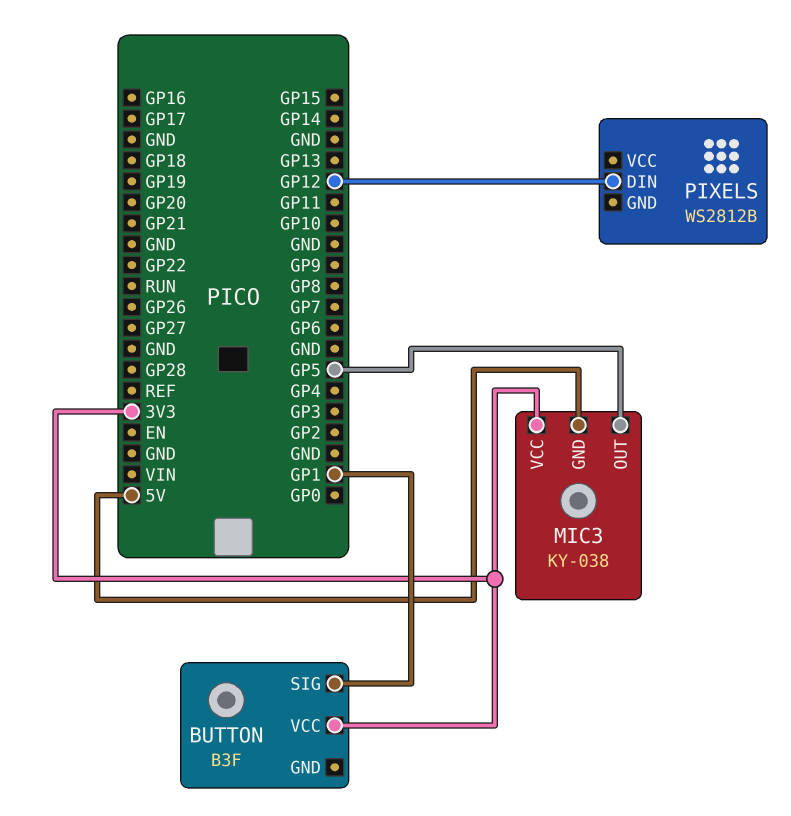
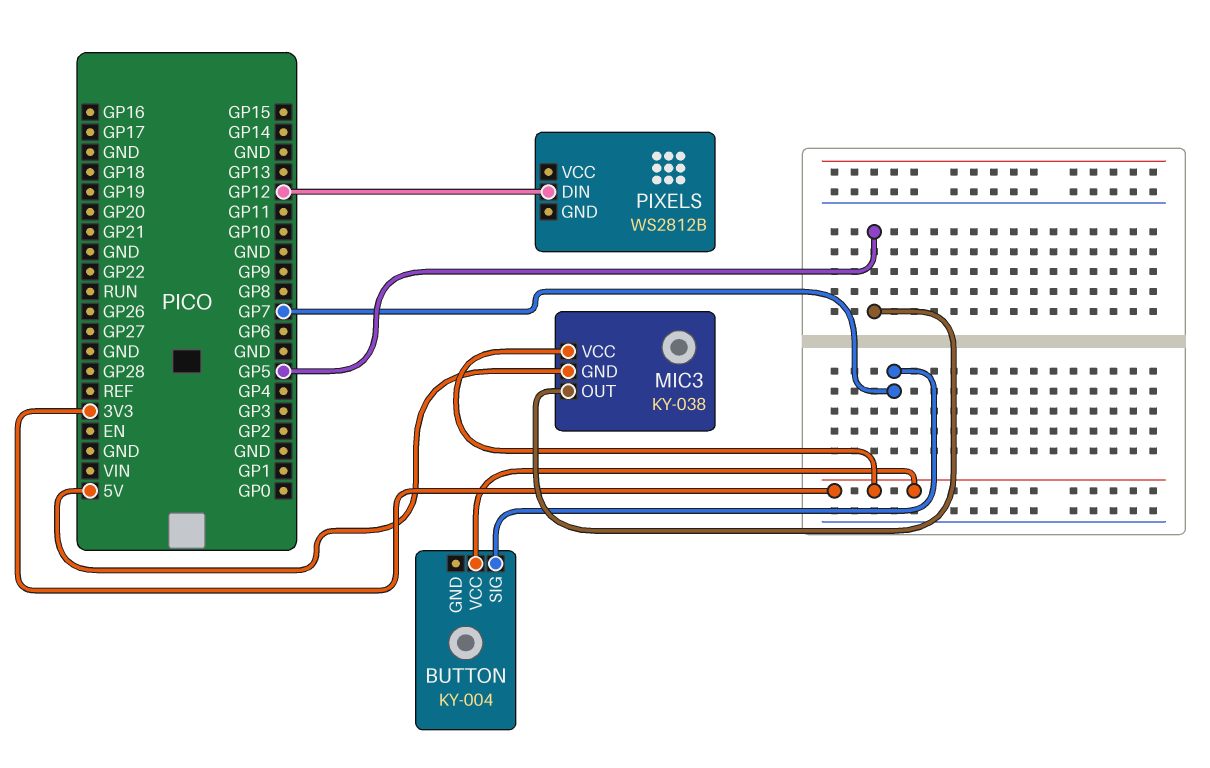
BUTTON: B3F -> KY-004
BUTTON pin SIG: GP1 -> GP7

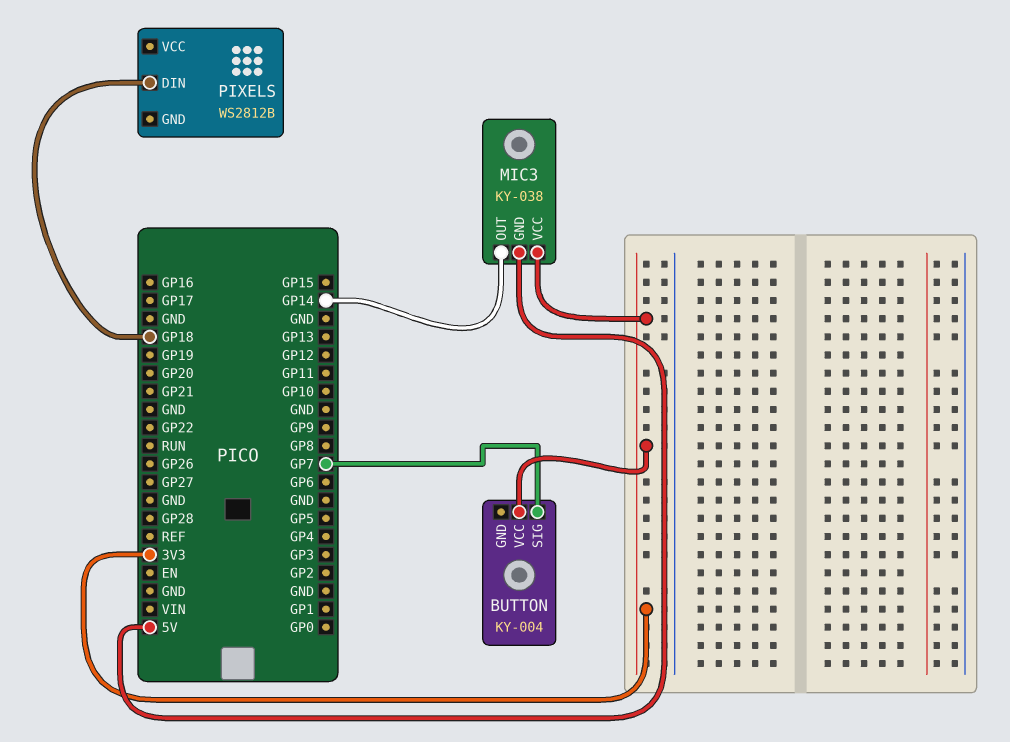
MIC3 pin OUT: GP5 -> GP14
PIXELS pin DIN: GP12 -> GP18

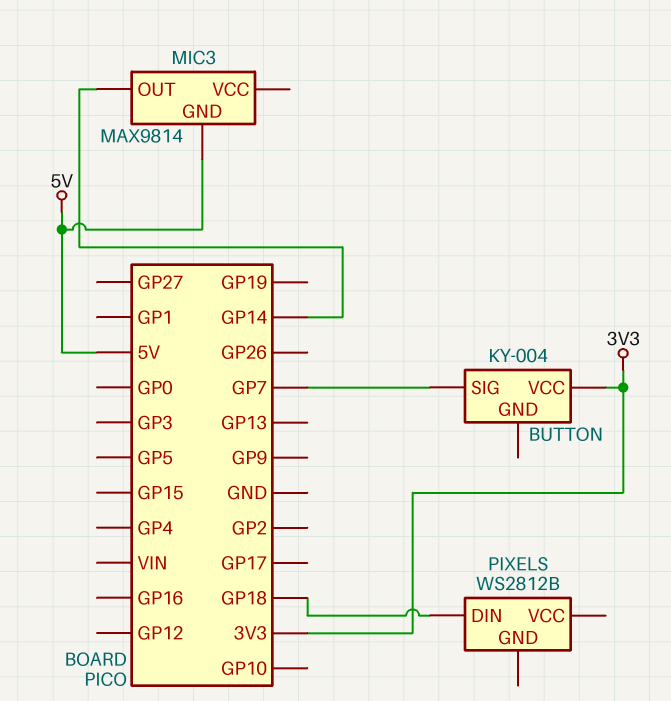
MIC3: KY-038 -> MAX9814
MIC3 pin VCC: 3V3 -> none

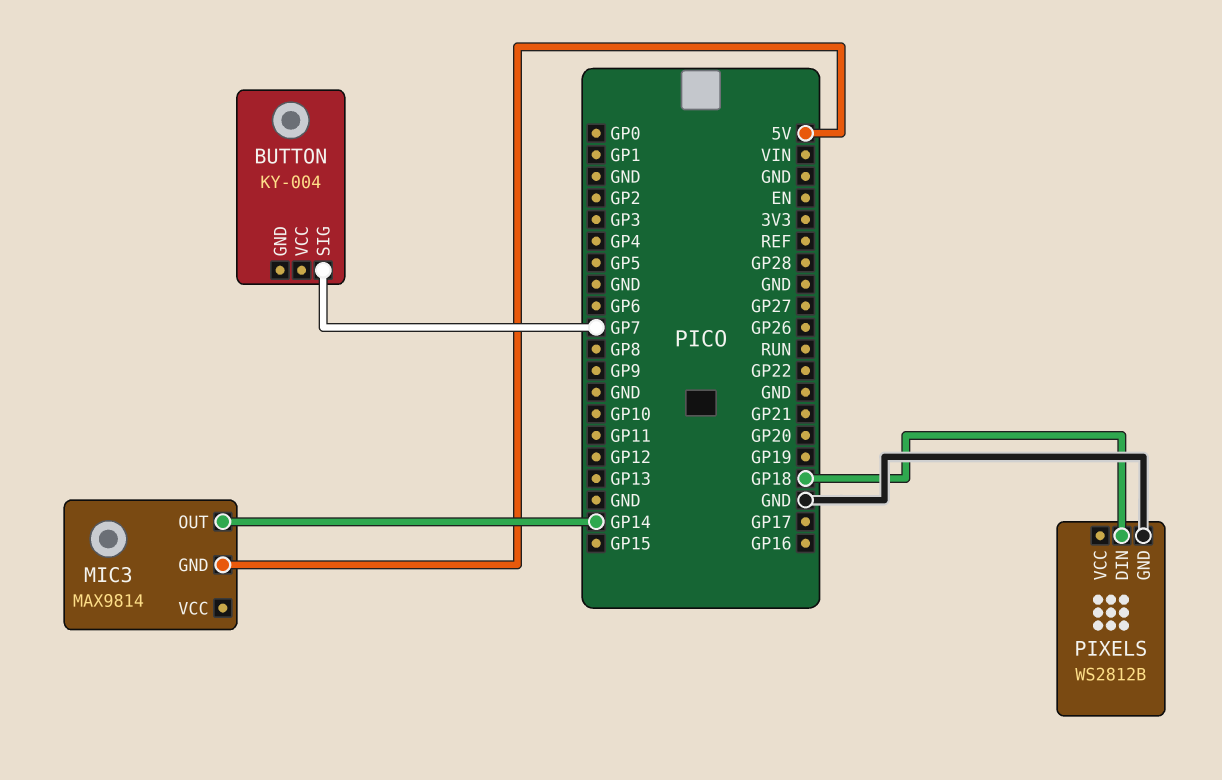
BUTTON pin VCC: 3V3 -> none
PIXELS pin GND: none -> GND

